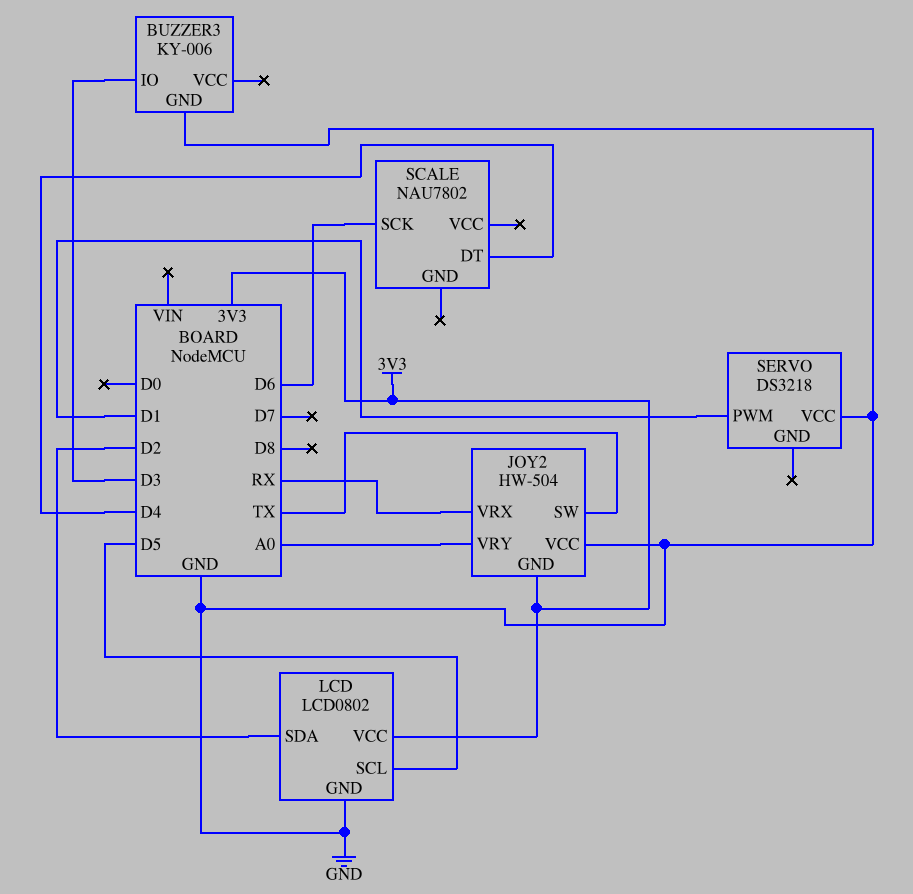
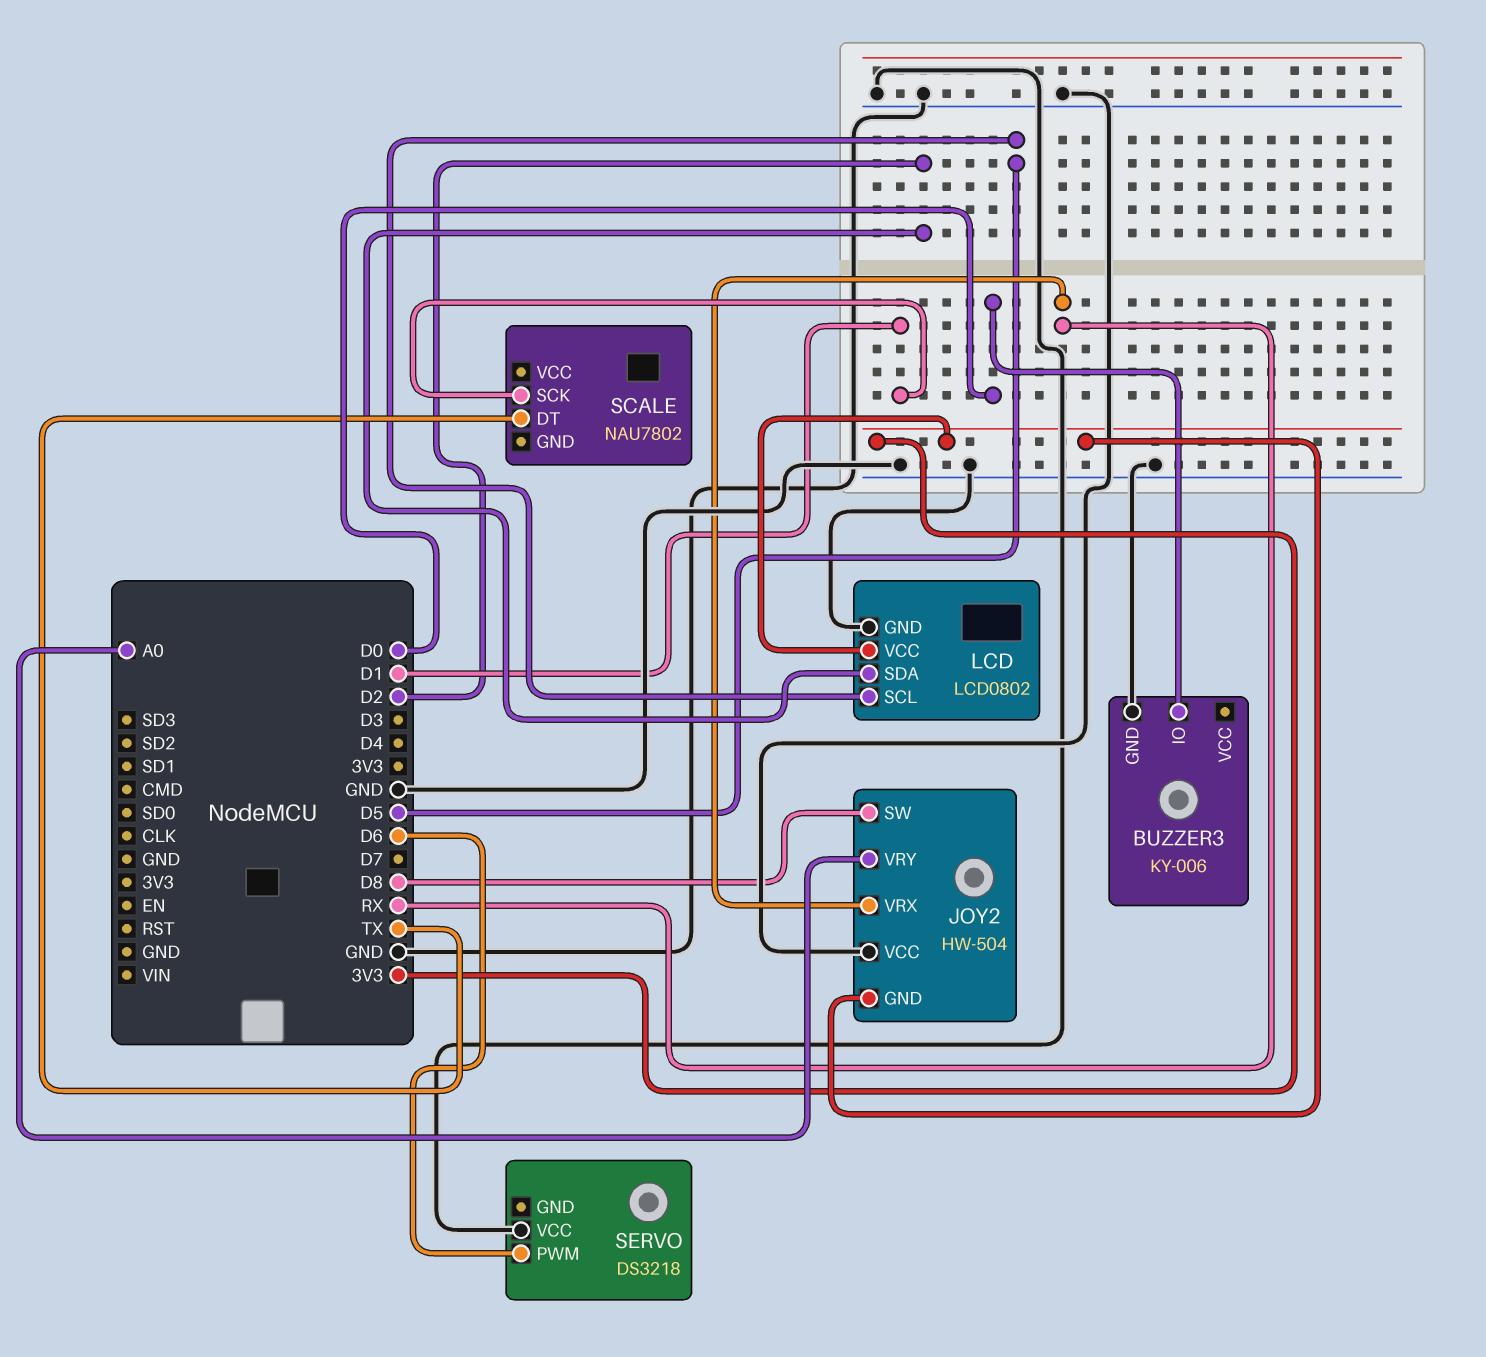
BUZZER3 pin IO: D3 -> D0
JOY2 pin SW: TX -> D8
SCALE pin DT: D4 -> TX
SCALE pin SCK: D6 -> D1
SERVO pin PWM: D1 -> D6

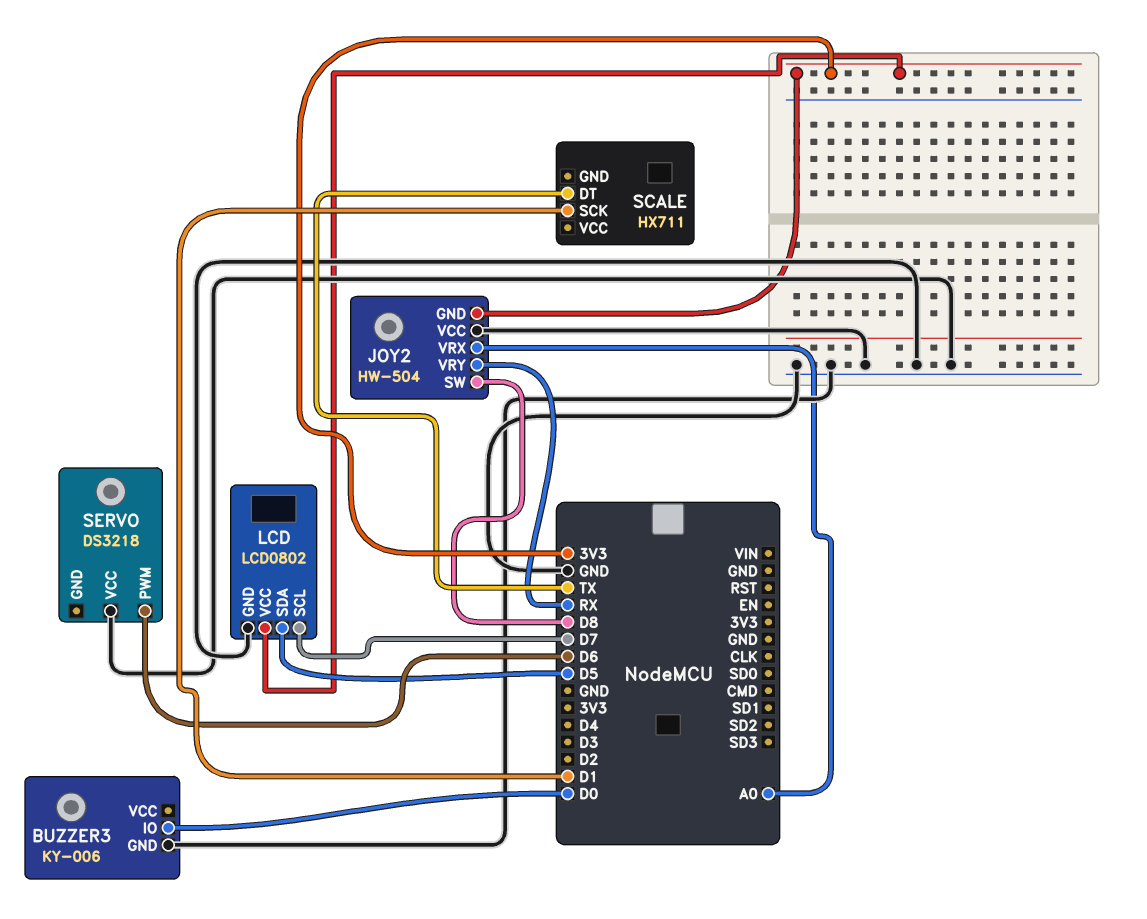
JOY2 pin VRX: RX -> A0
JOY2 pin VRY: A0 -> RX
LCD pin SCL: D5 -> D7
LCD pin SDA: D2 -> D5
SCALE: NAU7802 -> HX711

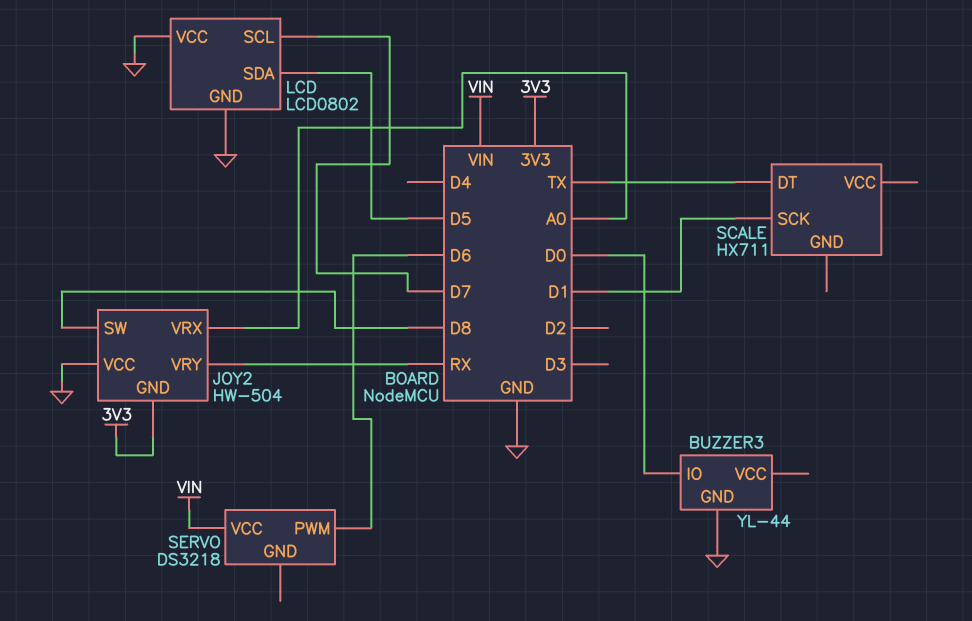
BUZZER3: KY-006 -> YL-44
LCD pin VCC: 3V3 -> GND
SERVO pin VCC: GND -> VIN

